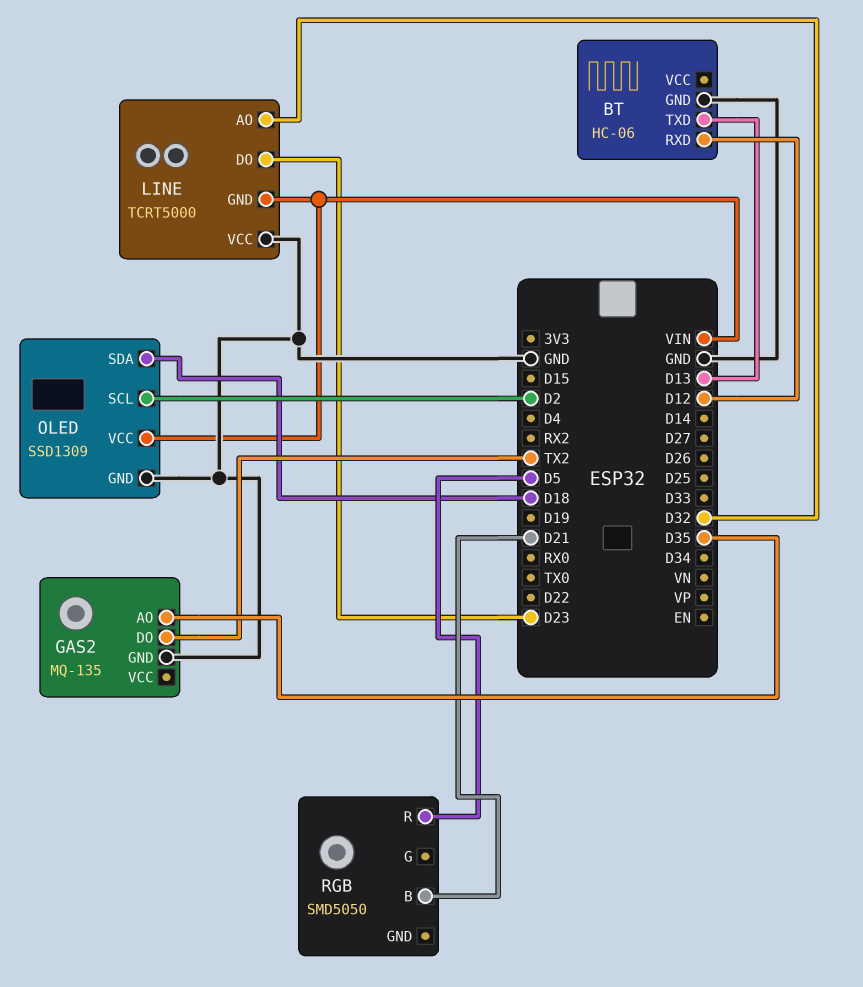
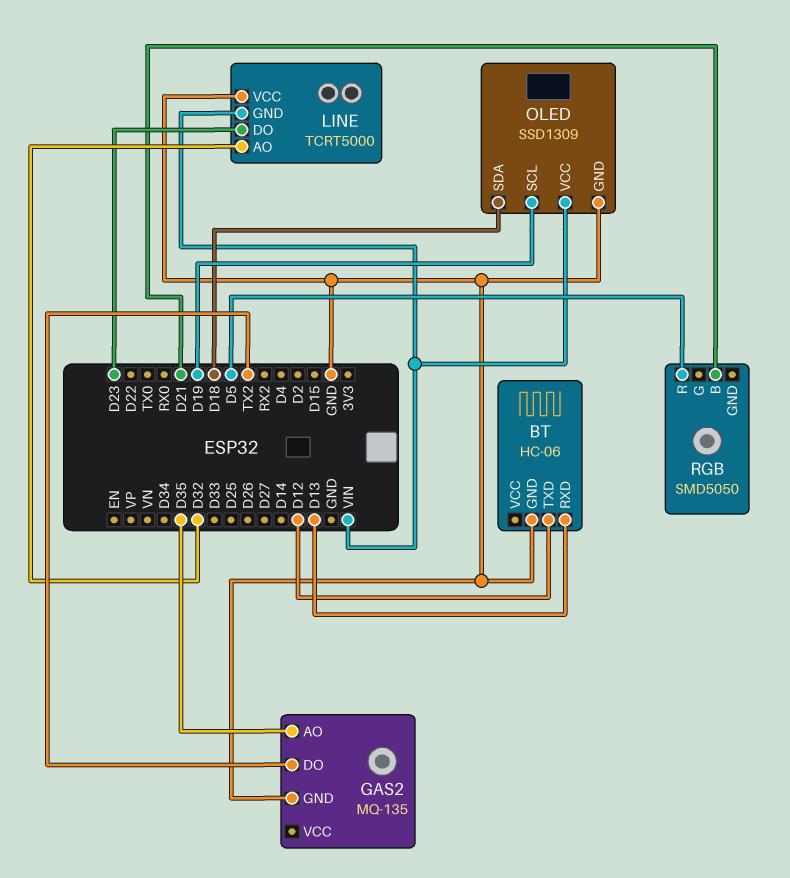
BT pin RXD: D12 -> D13
BT pin TXD: D13 -> D12
OLED pin SCL: D2 -> D19

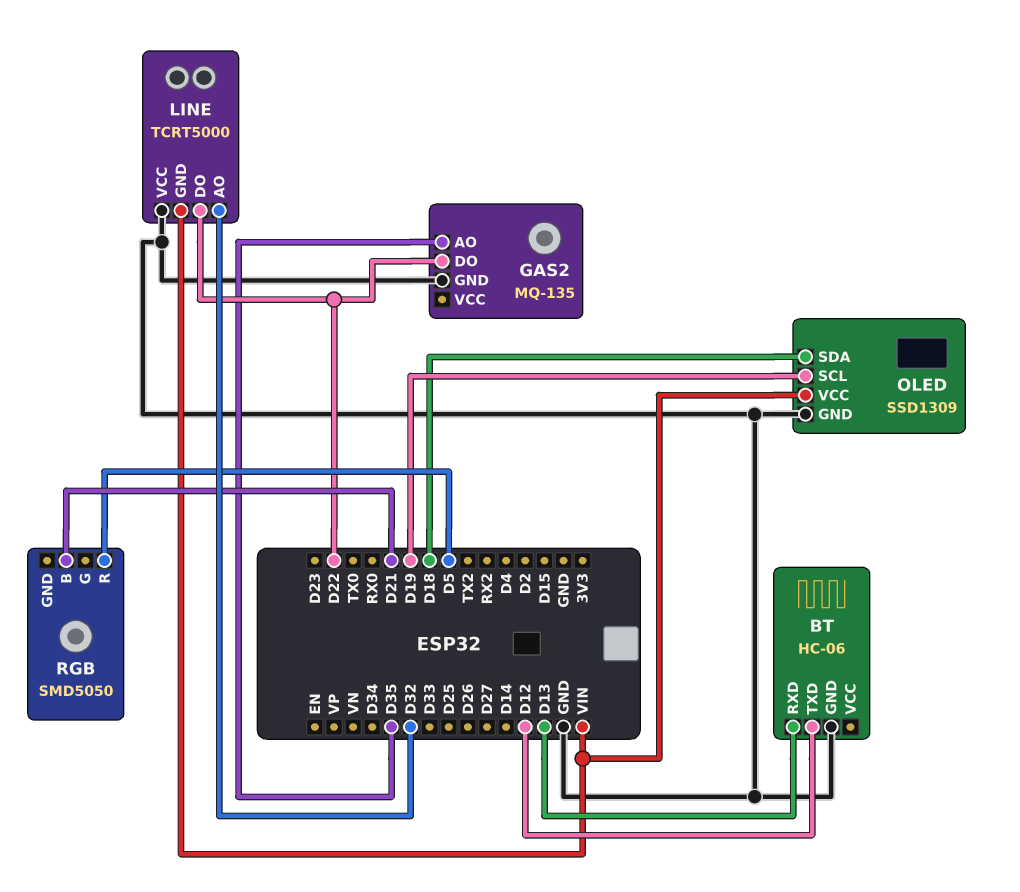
GAS2 pin DO: TX2 -> D22
LINE pin DO: D23 -> D22

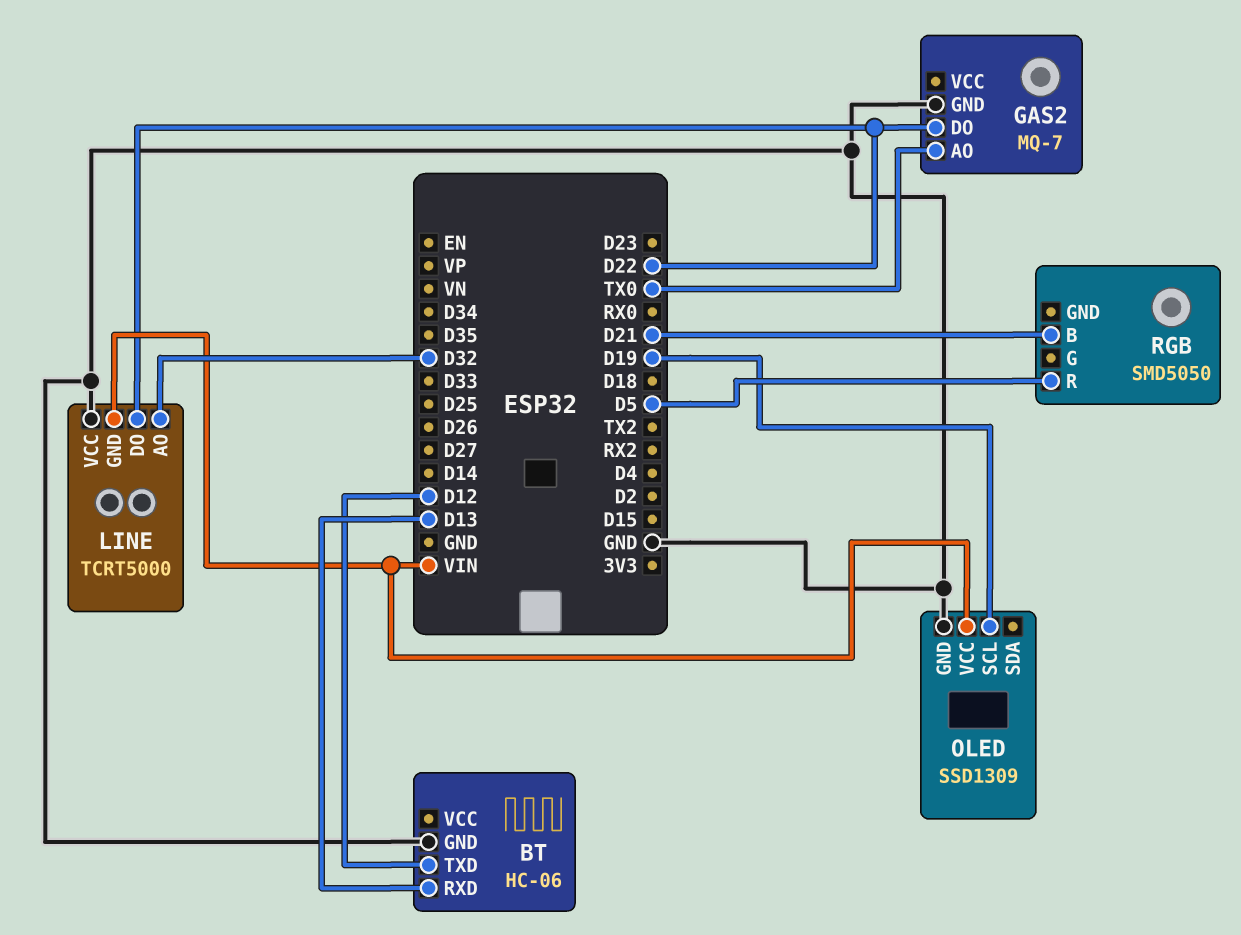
GAS2: MQ-135 -> MQ-7
GAS2 pin AO: D35 -> TX0
OLED pin SDA: D18 -> none

